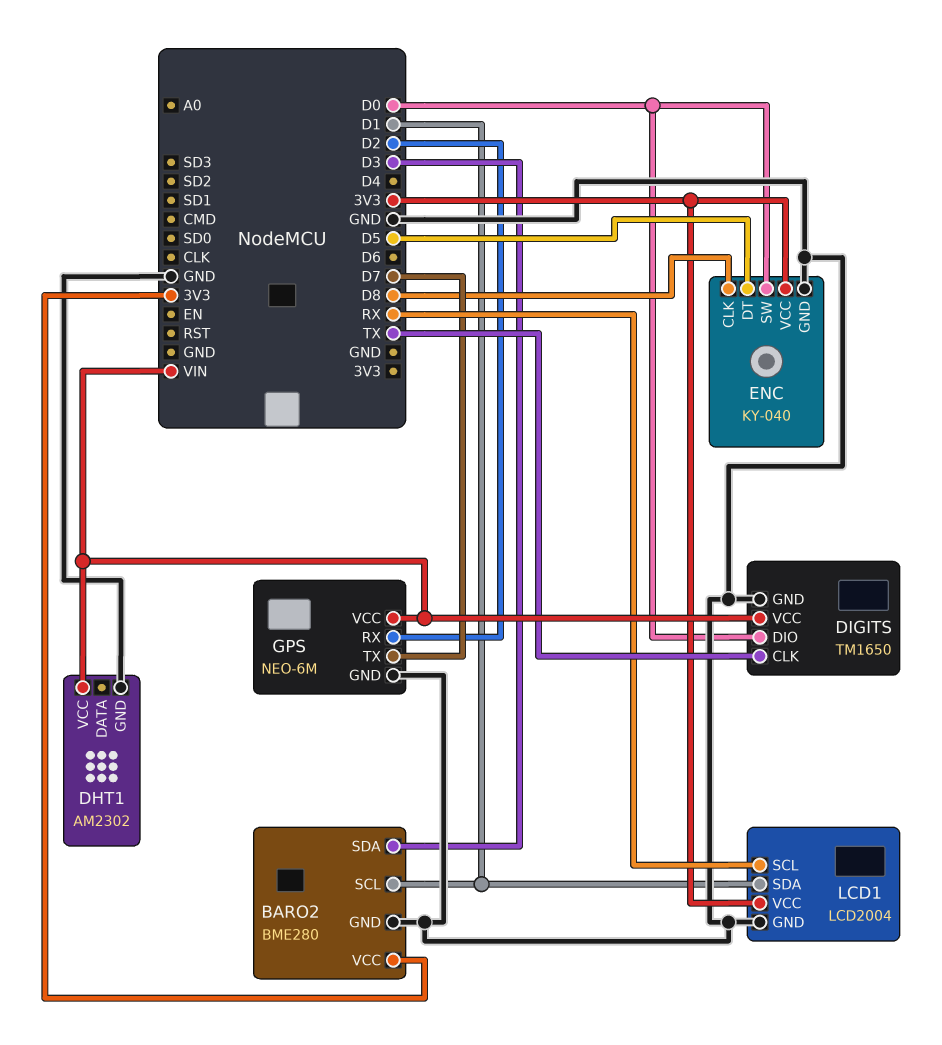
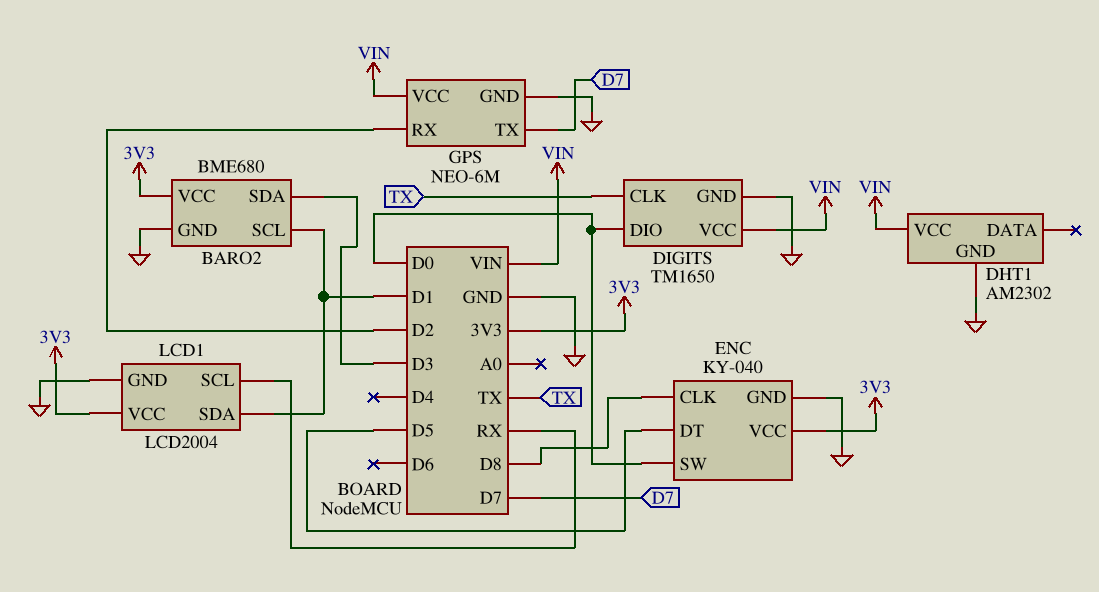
BARO2: BME280 -> BME680

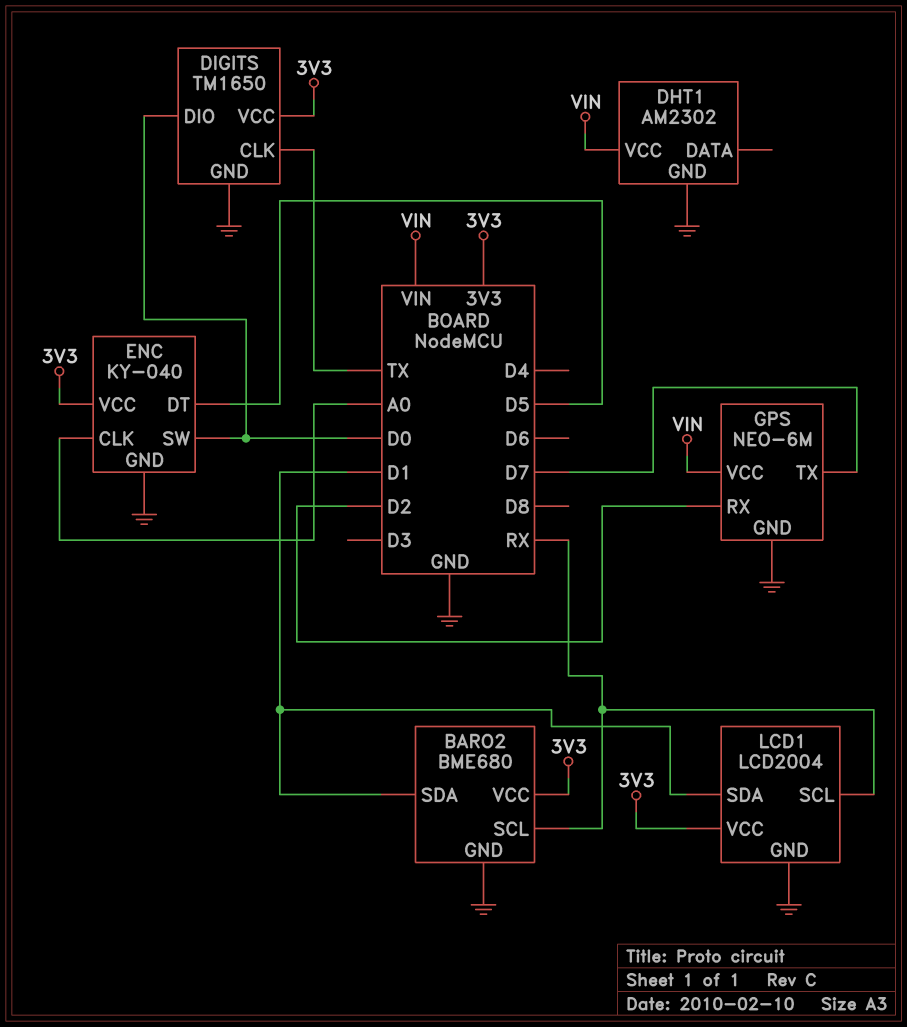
BARO2 pin SCL: D1 -> RX
BARO2 pin SDA: D3 -> D1
DIGITS pin VCC: VIN -> 3V3
ENC pin CLK: D8 -> A0

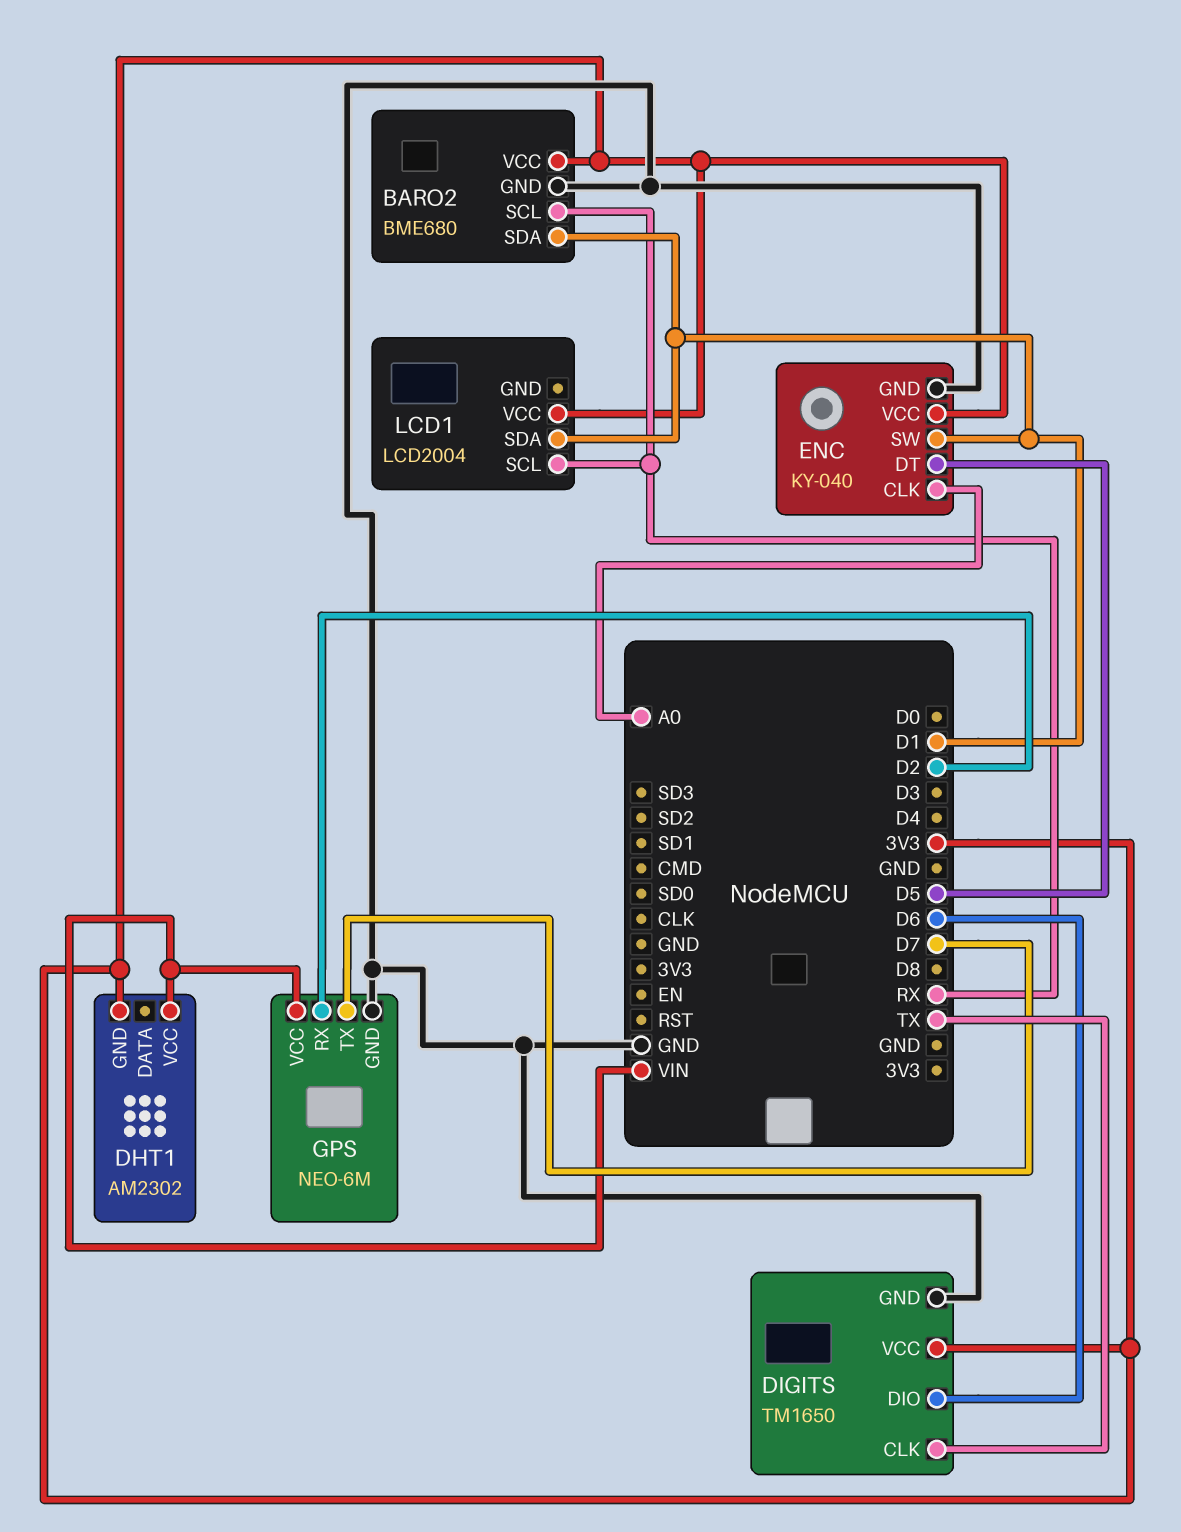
DHT1 pin GND: GND -> 3V3
DIGITS pin DIO: D0 -> D6
ENC pin SW: D0 -> D1
LCD1 pin GND: GND -> none

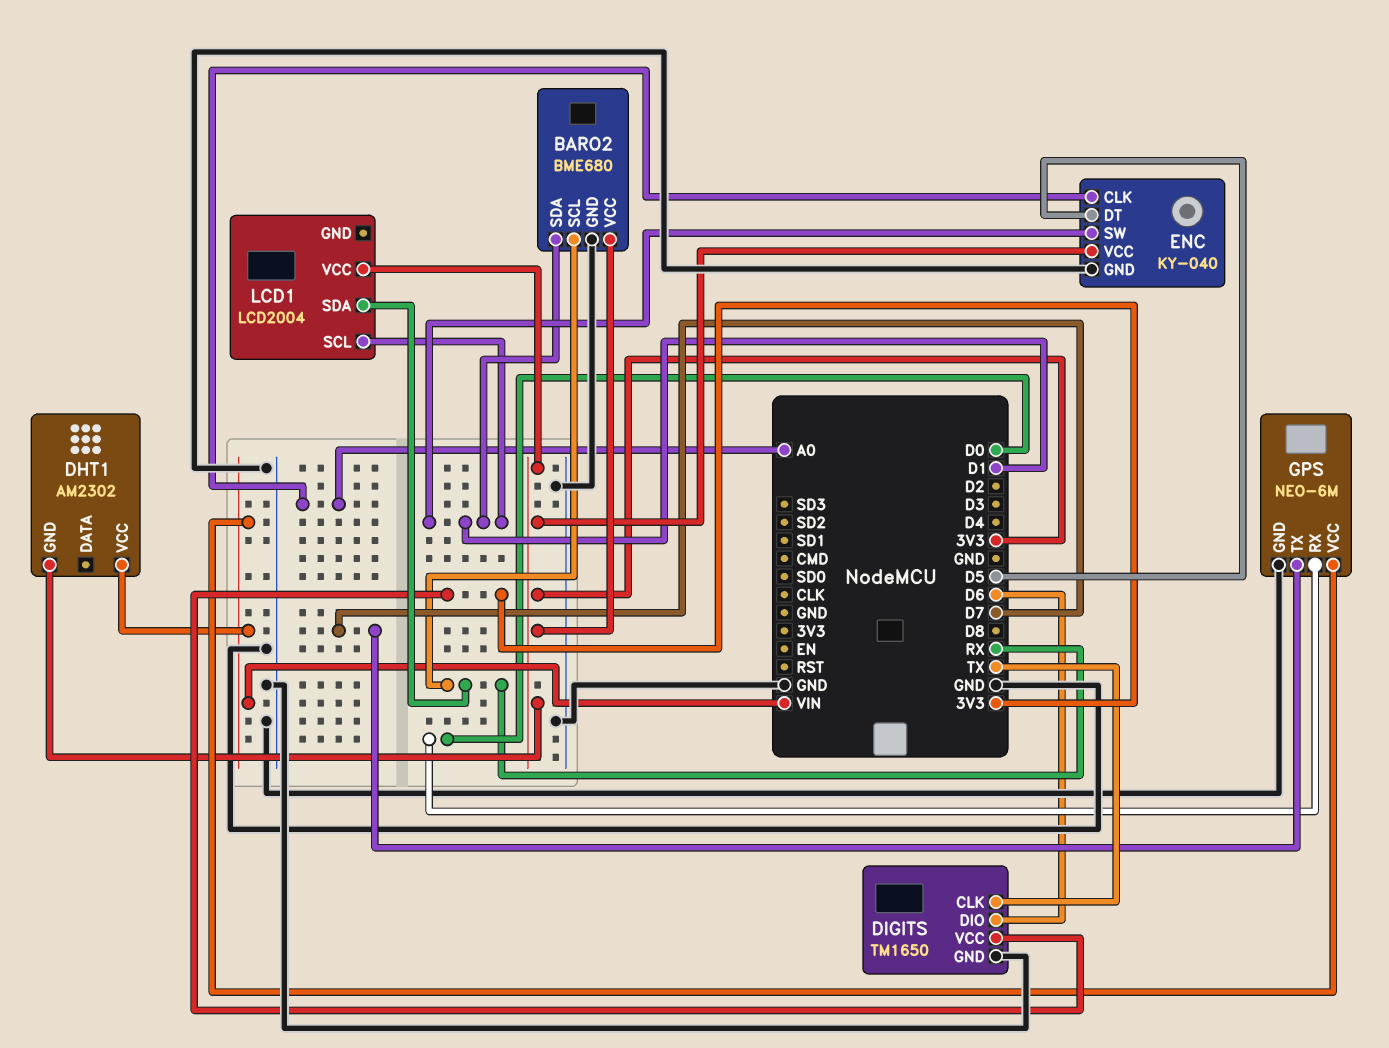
GPS pin RX: D2 -> D0
LCD1 pin SCL: RX -> D1
LCD1 pin SDA: D1 -> RX

